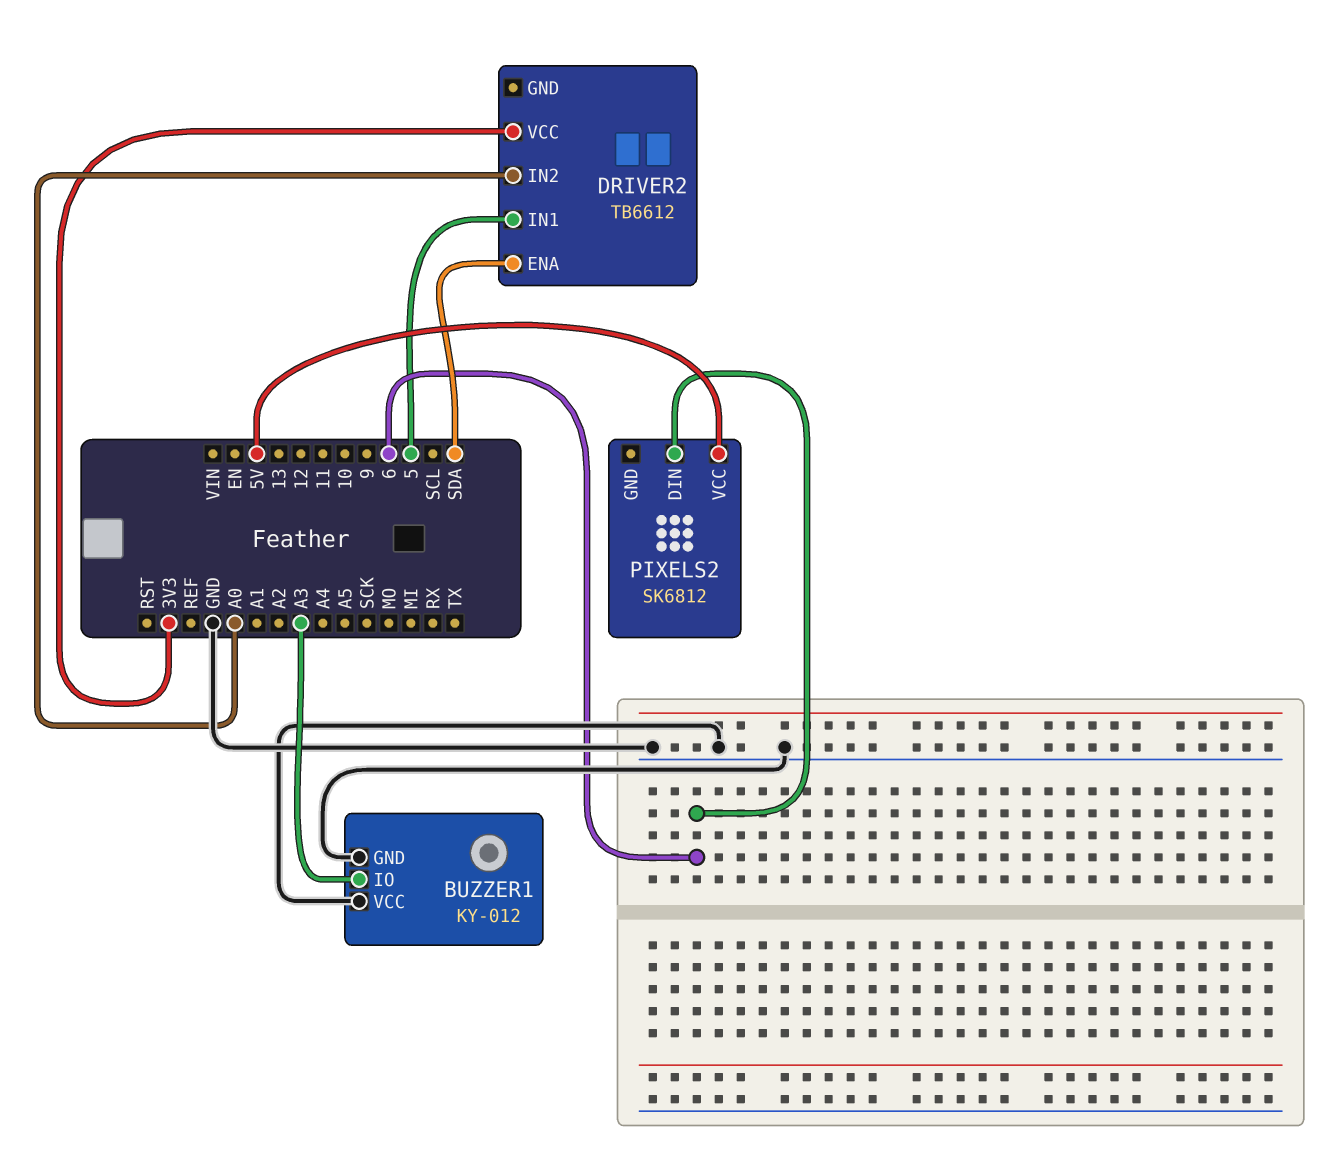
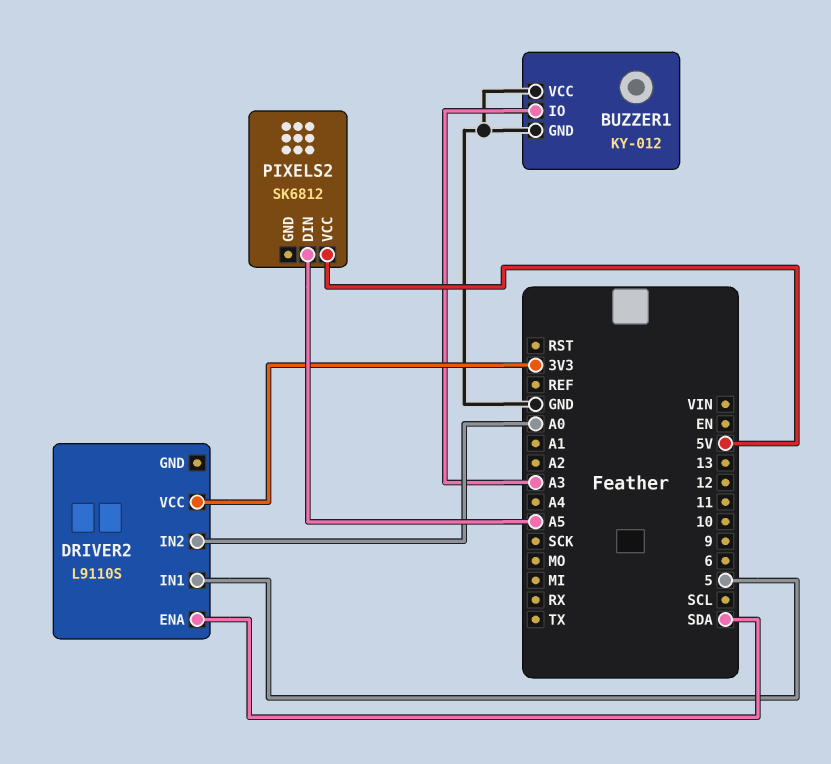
DRIVER2: TB6612 -> L9110S
PIXELS2 pin DIN: 6 -> A5

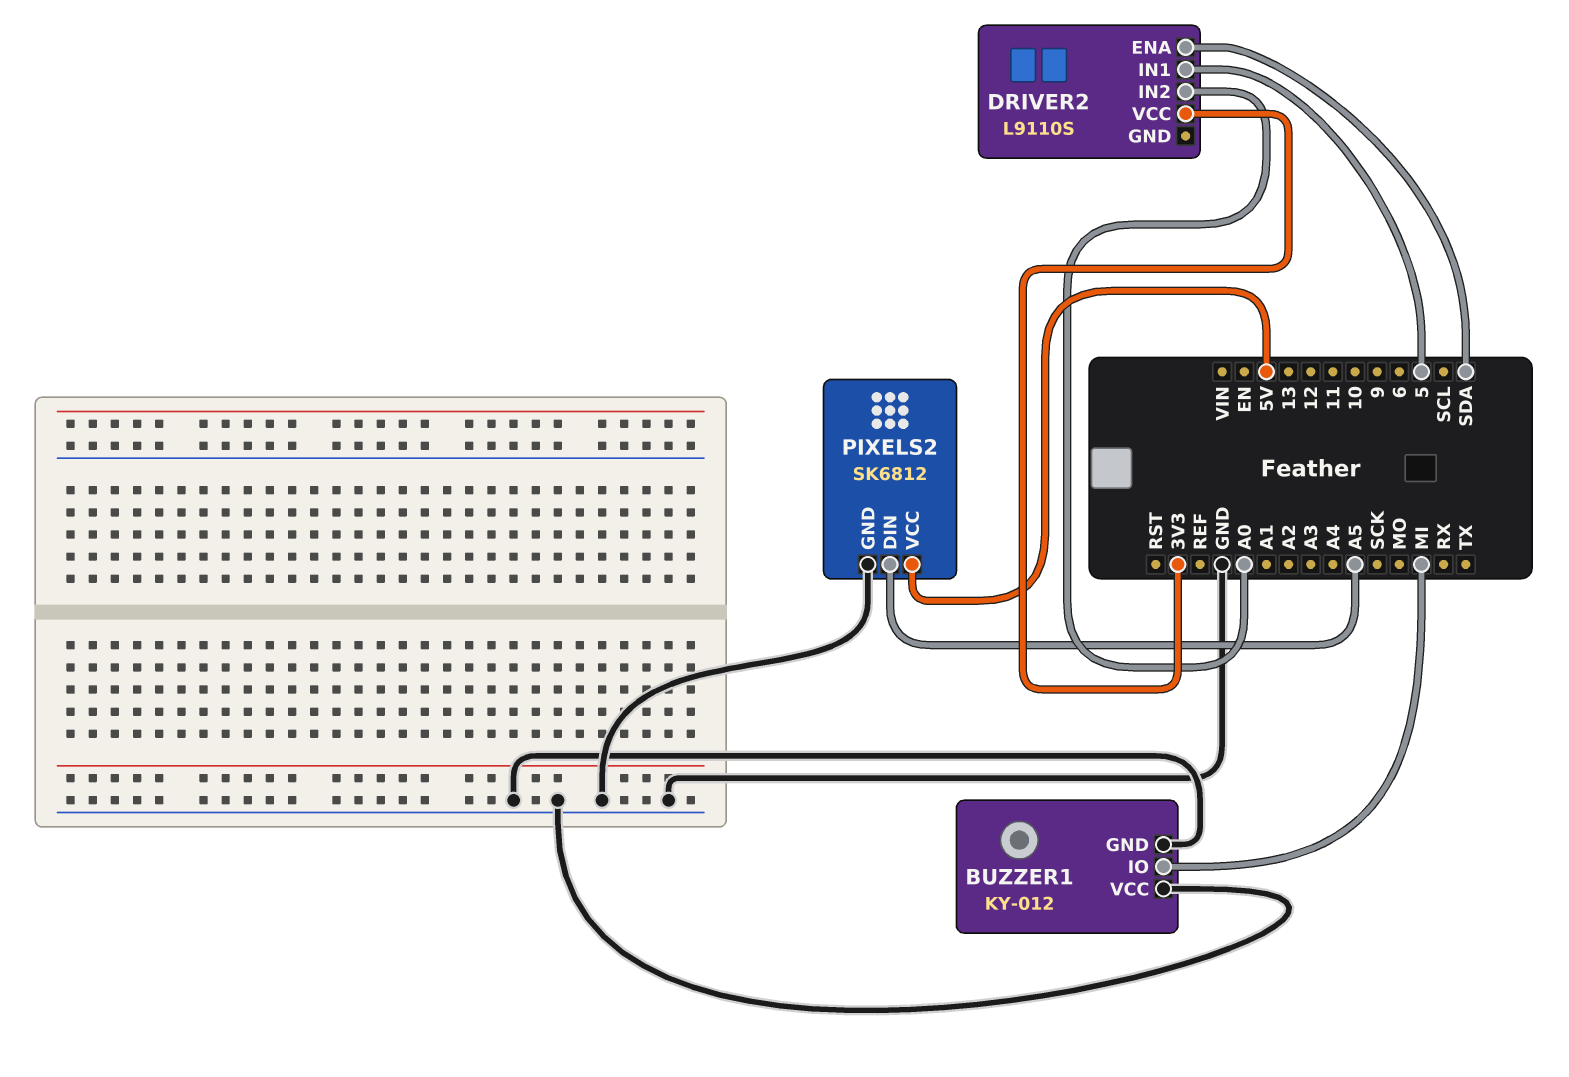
BUZZER1 pin IO: A3 -> MI
PIXELS2 pin GND: none -> GND

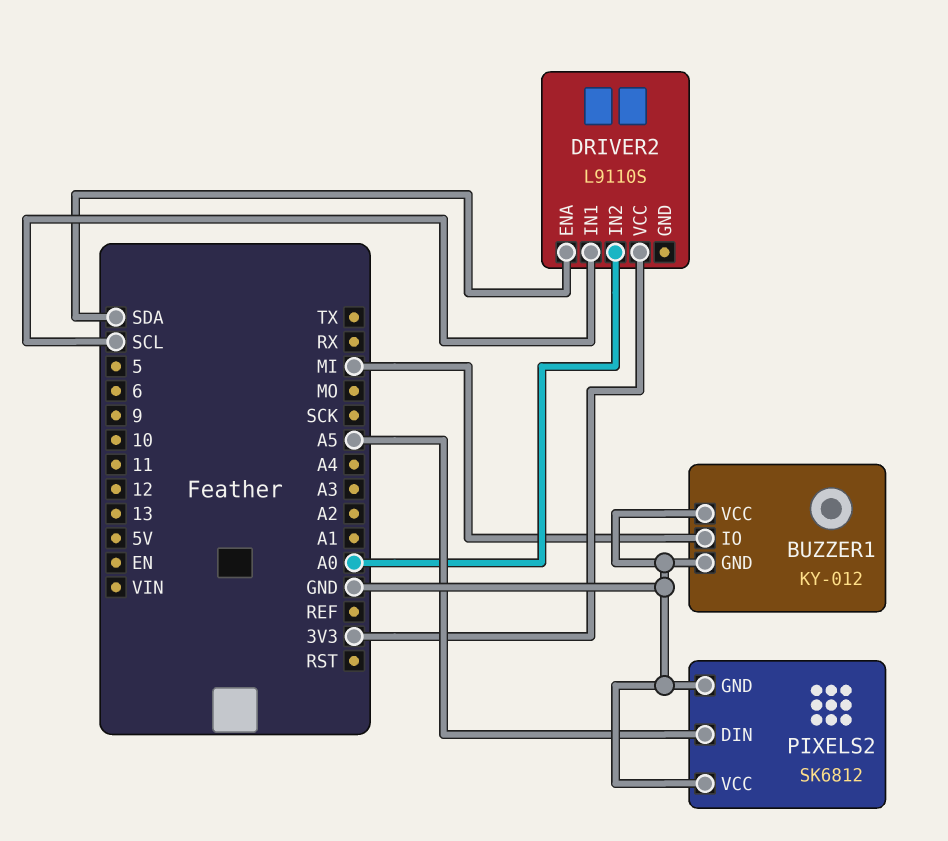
DRIVER2 pin IN1: 5 -> SCL
PIXELS2 pin VCC: 5V -> GND

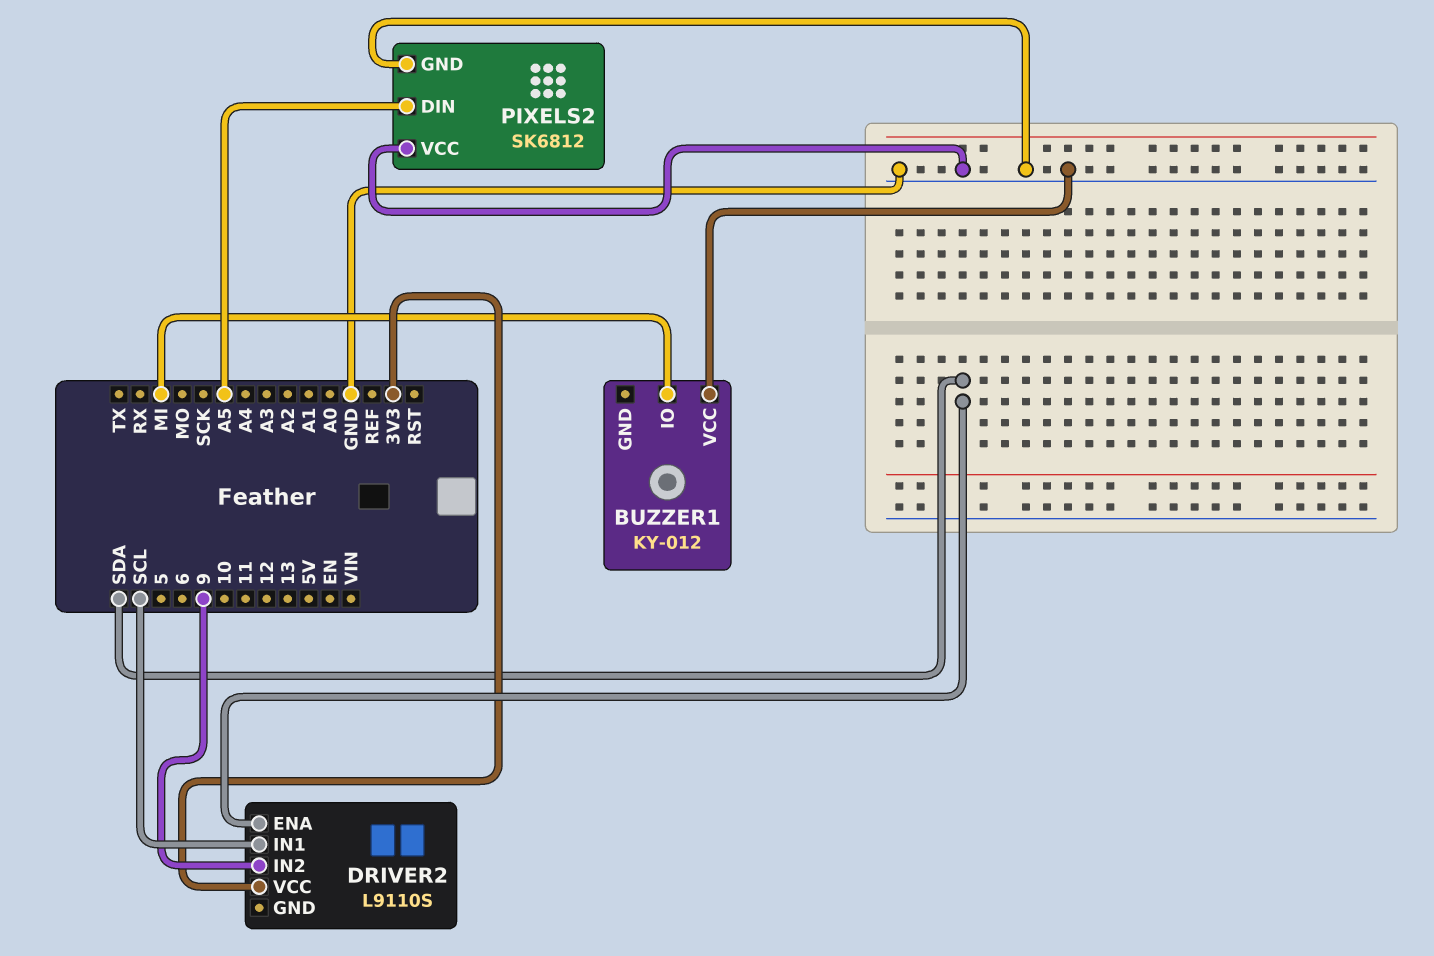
BUZZER1 pin GND: GND -> none
DRIVER2 pin IN2: A0 -> 9

